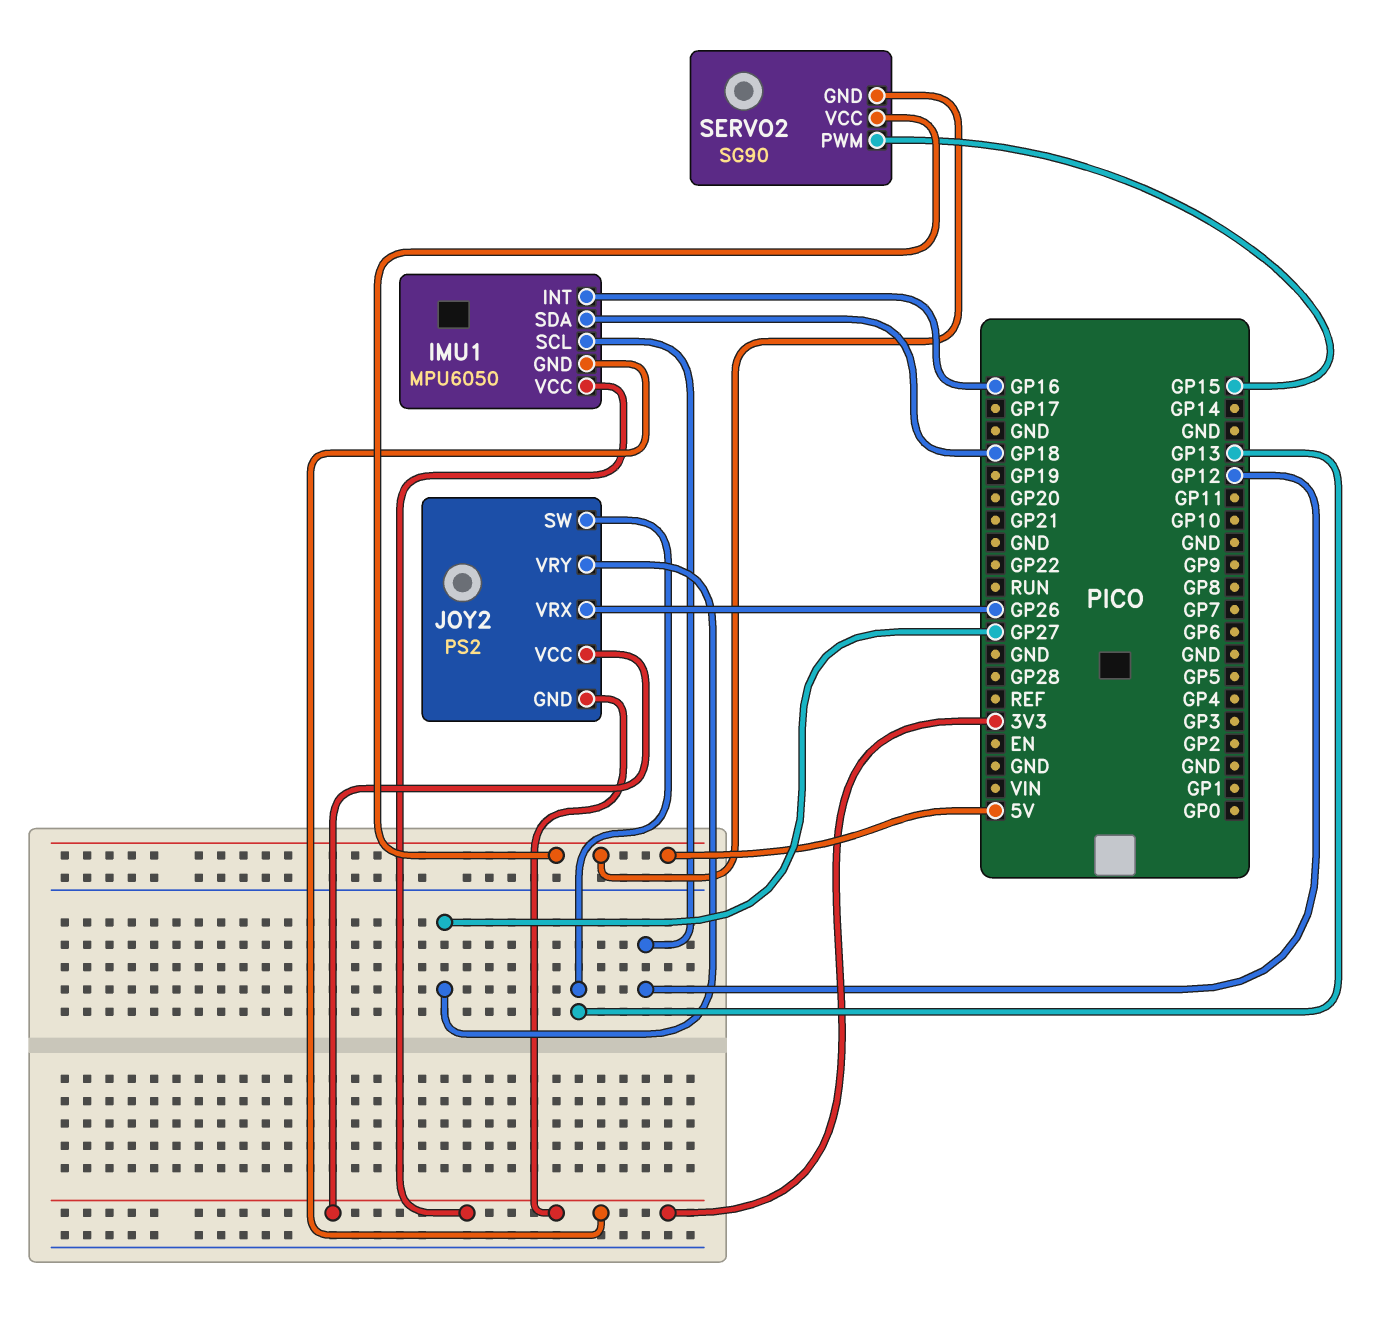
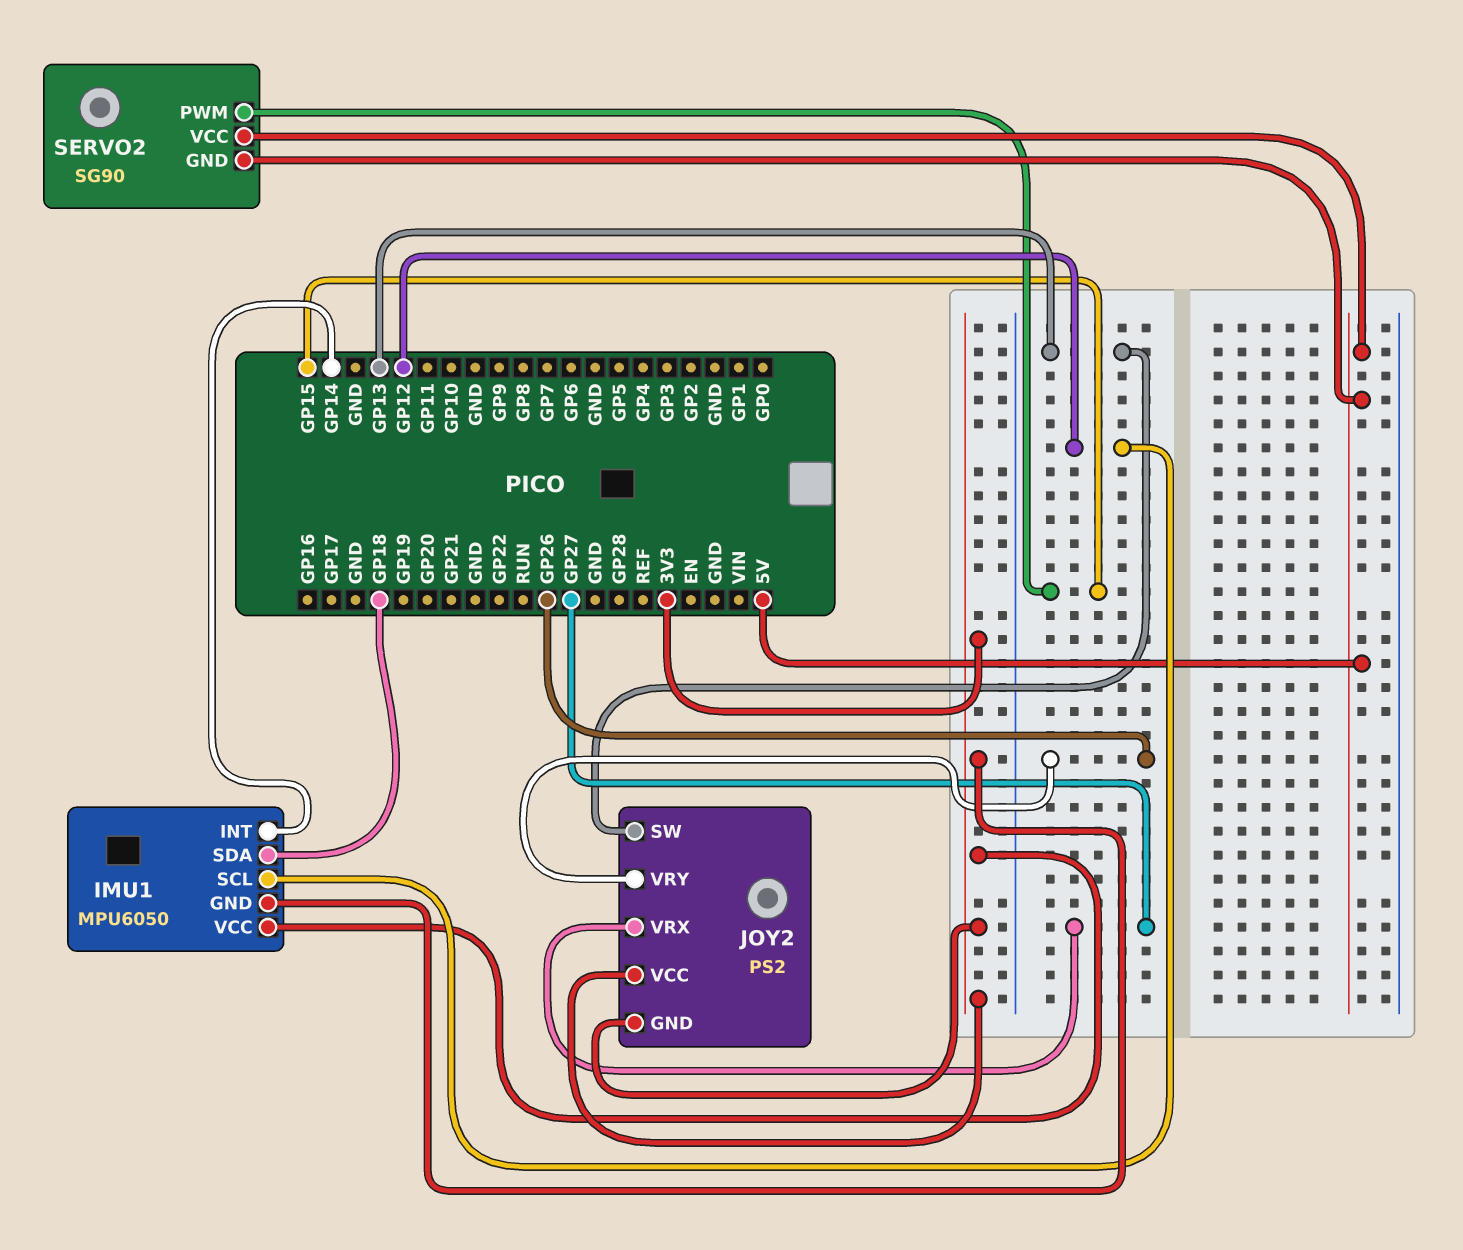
IMU1 pin INT: GP16 -> GP14
JOY2 pin VRX: GP26 -> GP27
JOY2 pin VRY: GP27 -> GP26

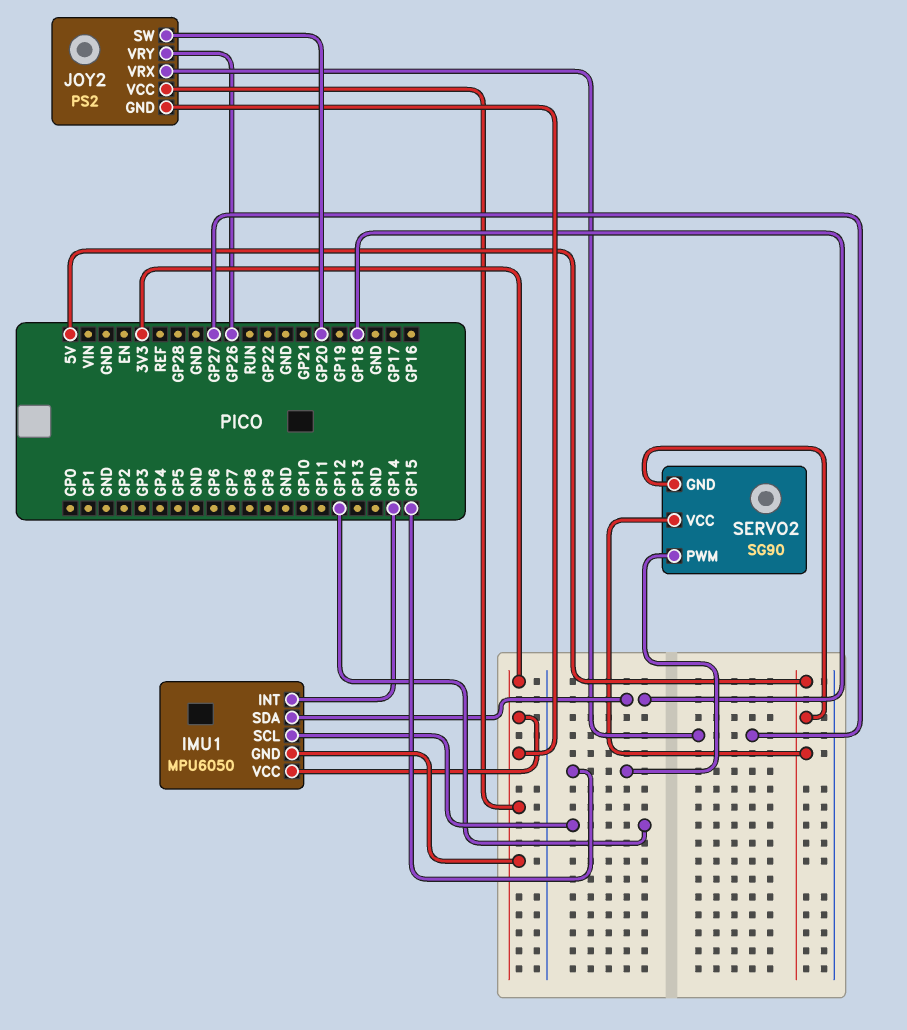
JOY2 pin SW: GP13 -> GP20

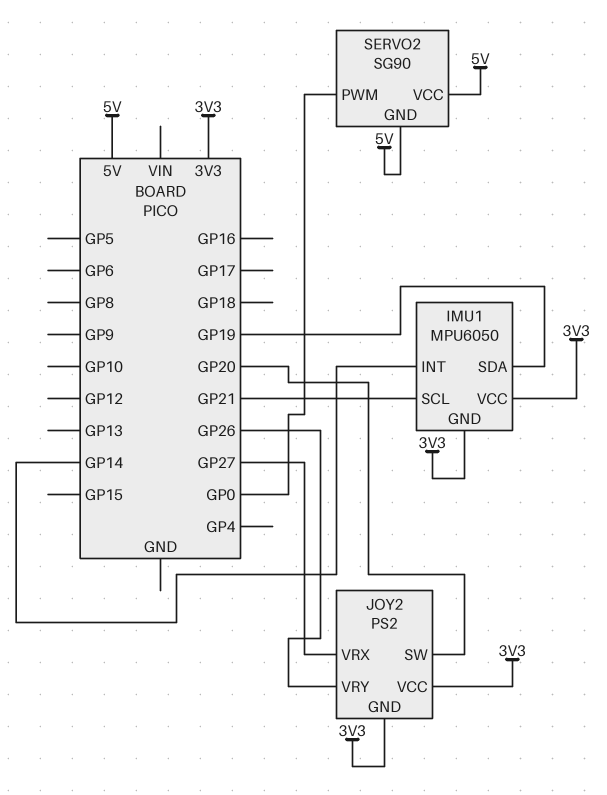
IMU1 pin SCL: GP12 -> GP21
IMU1 pin SDA: GP18 -> GP19
SERVO2 pin PWM: GP15 -> GP0

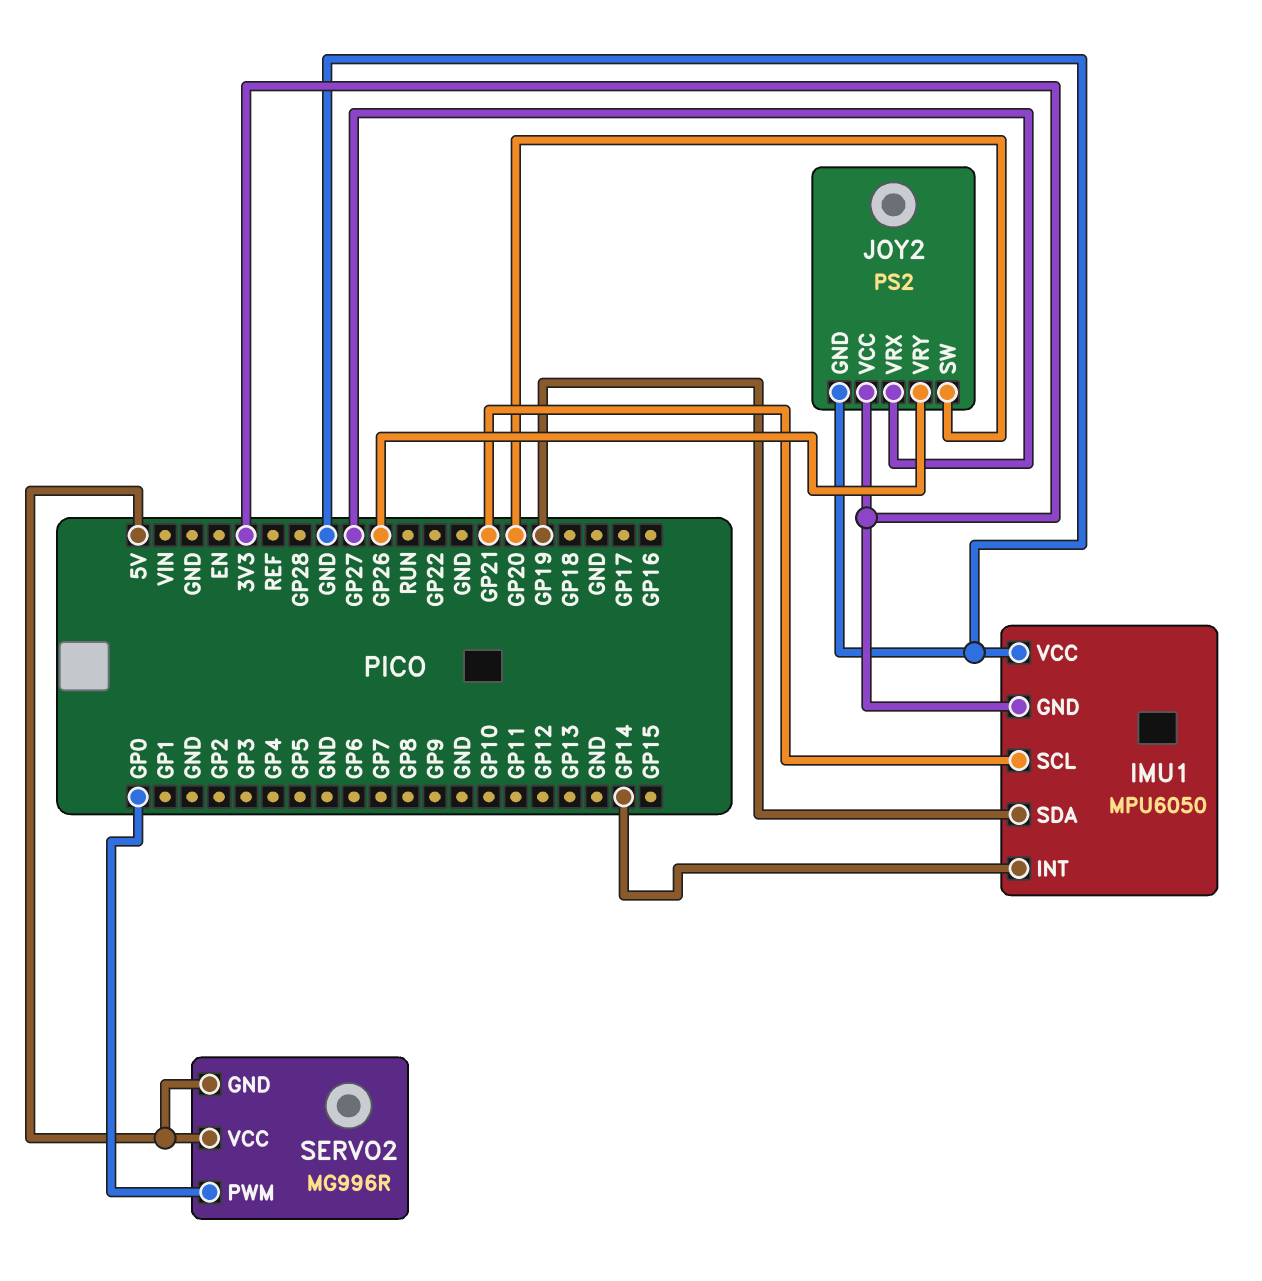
IMU1 pin VCC: 3V3 -> GND
JOY2 pin GND: 3V3 -> GND
SERVO2: SG90 -> MG996R

